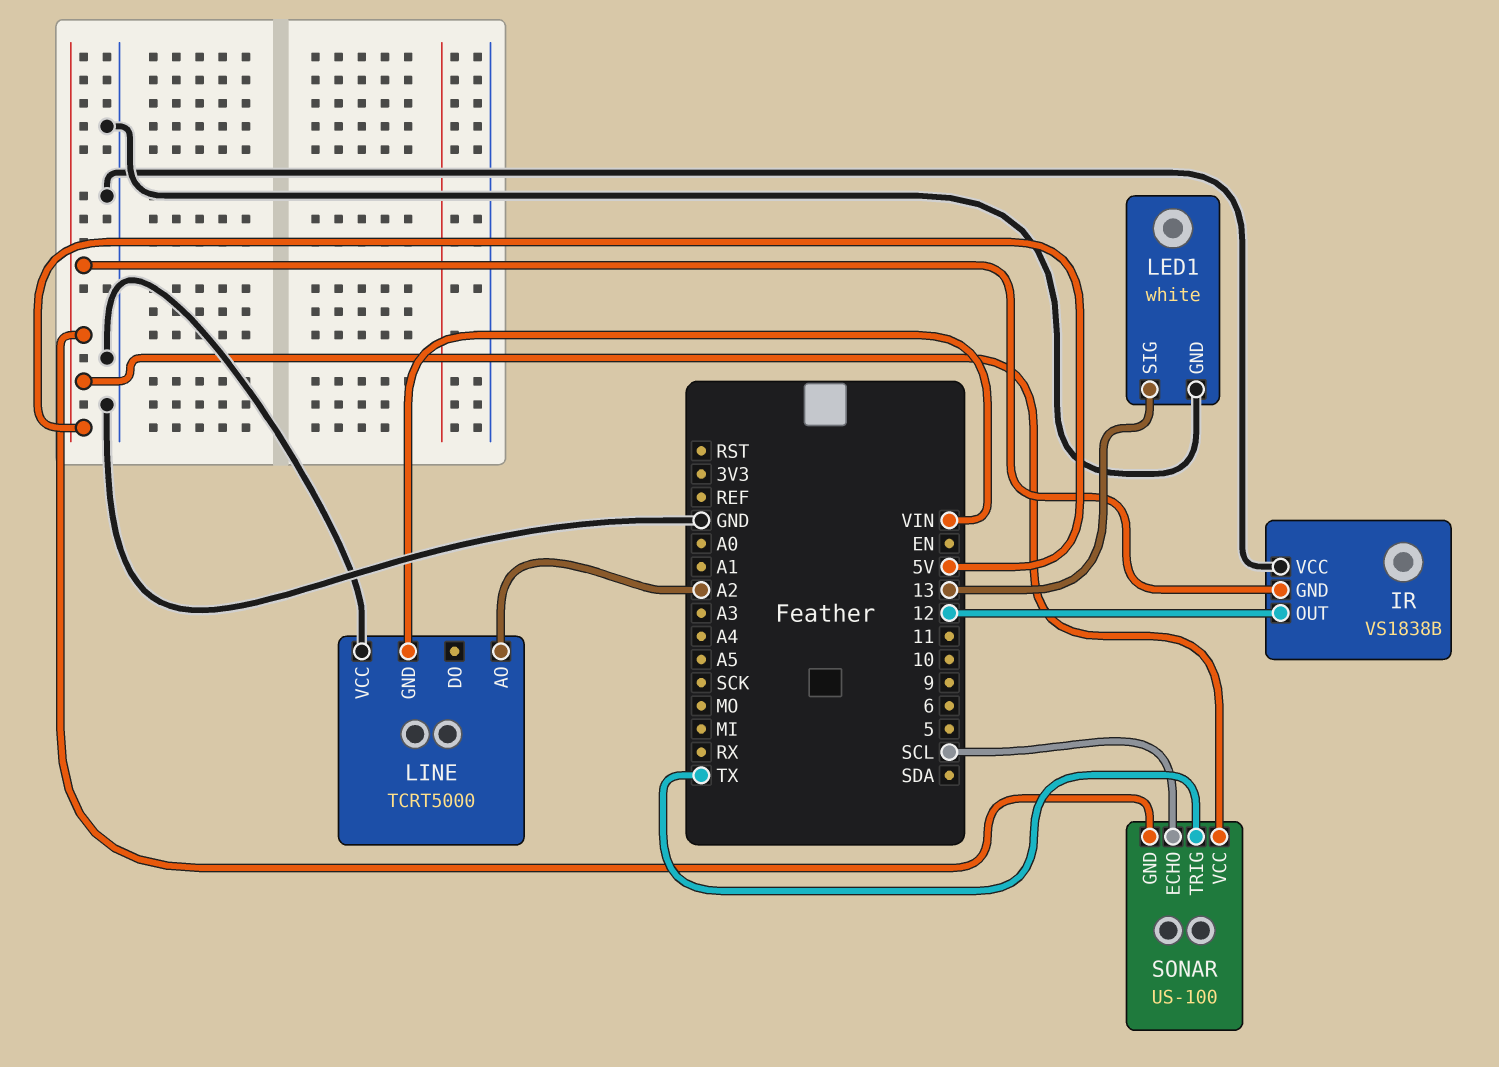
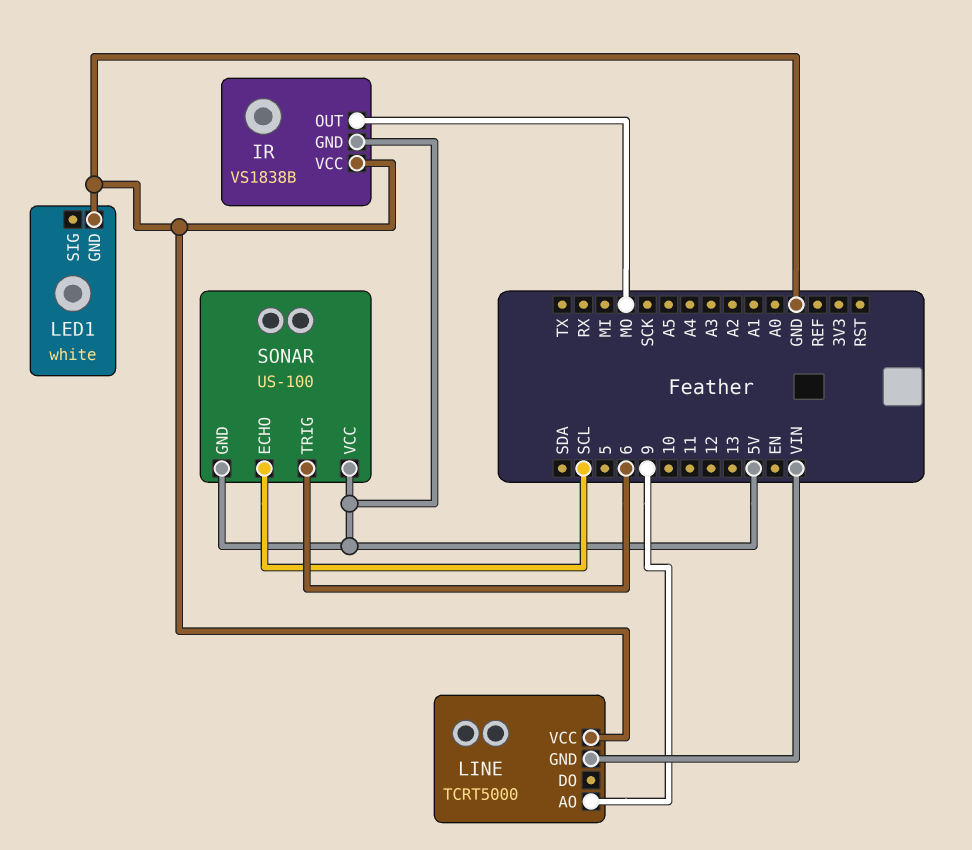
IR pin OUT: 12 -> MO
LED1 pin SIG: 13 -> none
LINE pin AO: A2 -> 9
SONAR pin TRIG: TX -> 6

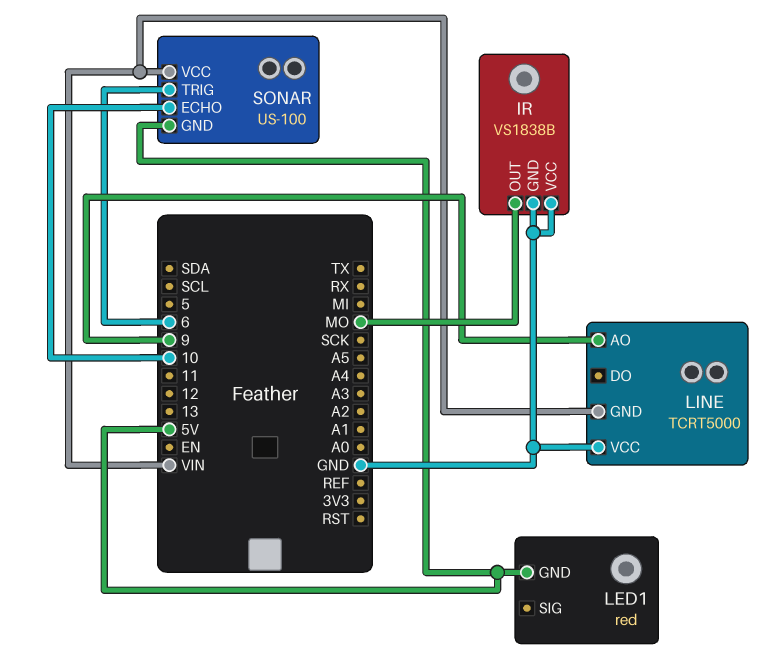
IR pin GND: 5V -> GND
LED1: white -> red
LED1 pin GND: GND -> 5V
SONAR pin ECHO: SCL -> 10
SONAR pin VCC: 5V -> VIN

